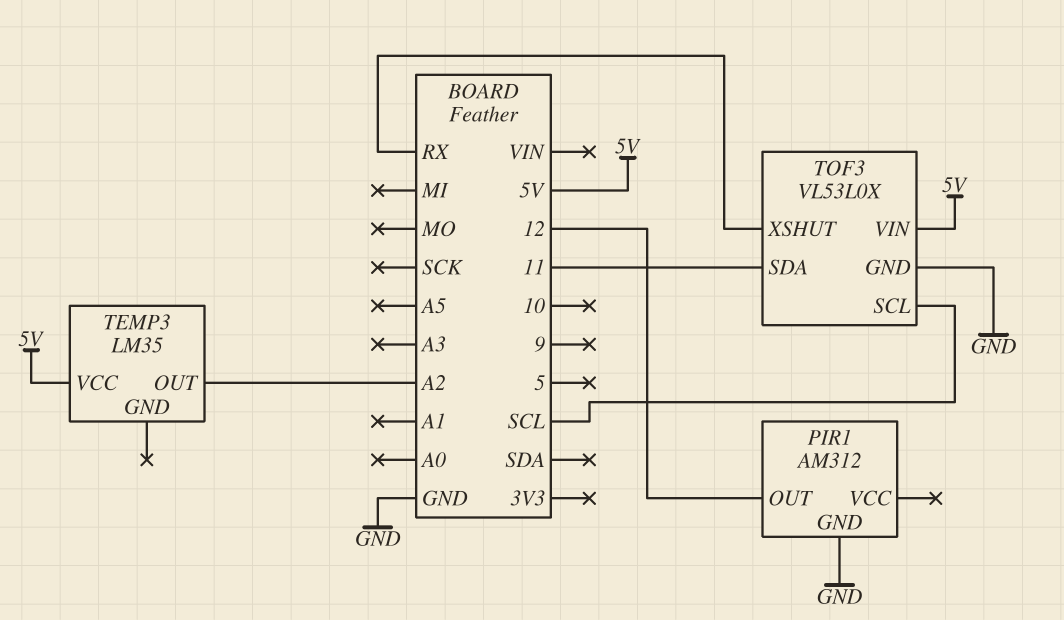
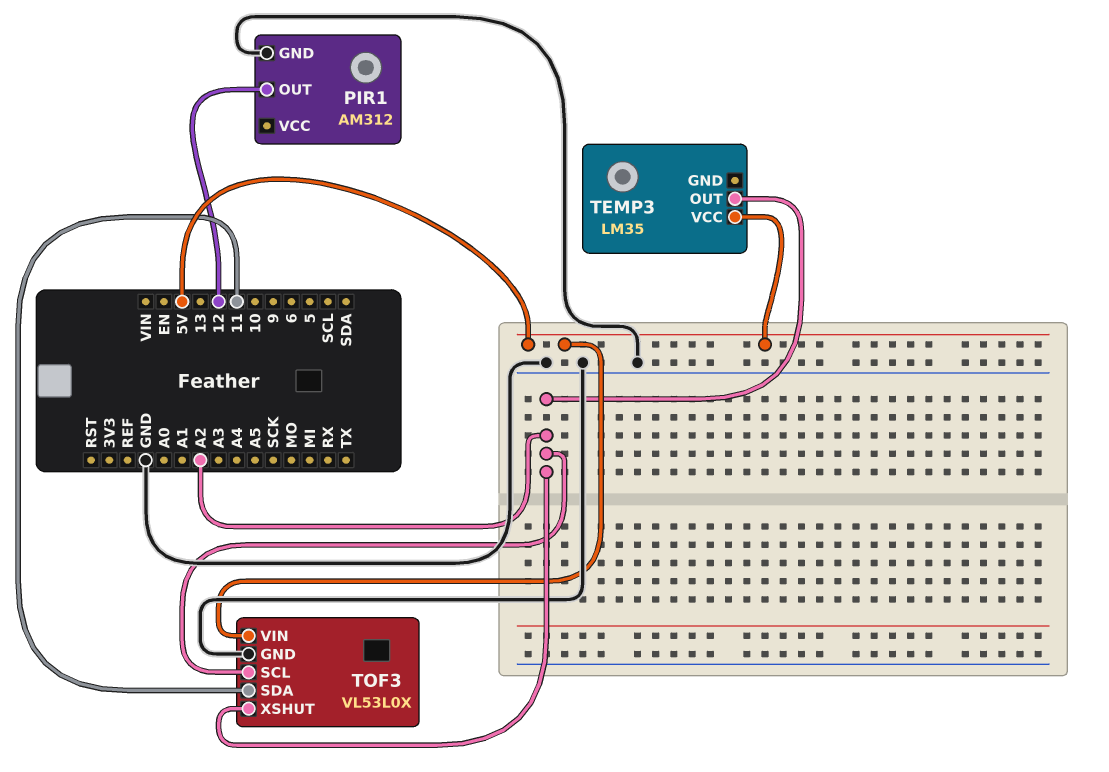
TOF3 pin SCL: SCL -> A2
TOF3 pin XSHUT: RX -> A2

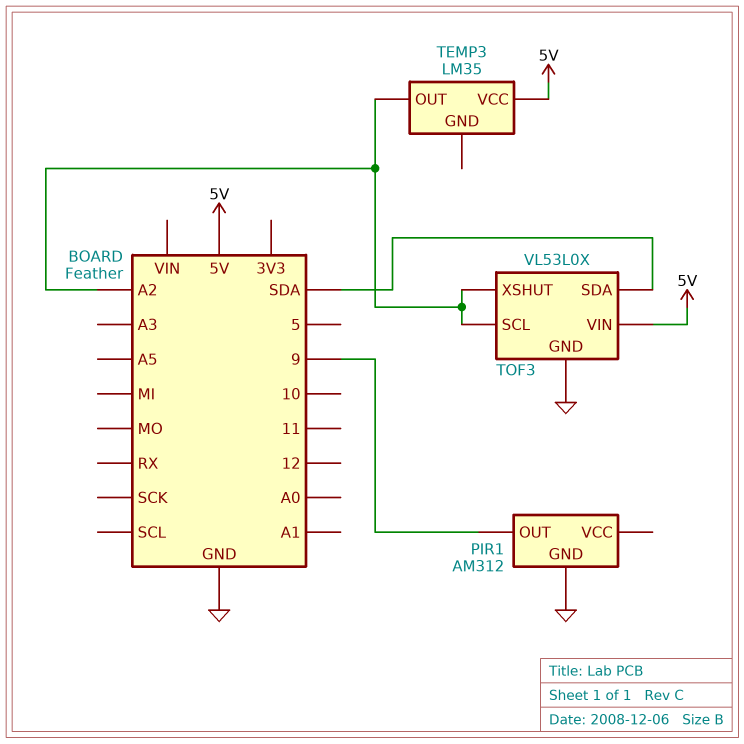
PIR1 pin OUT: 12 -> 9
TOF3 pin SDA: 11 -> SDA

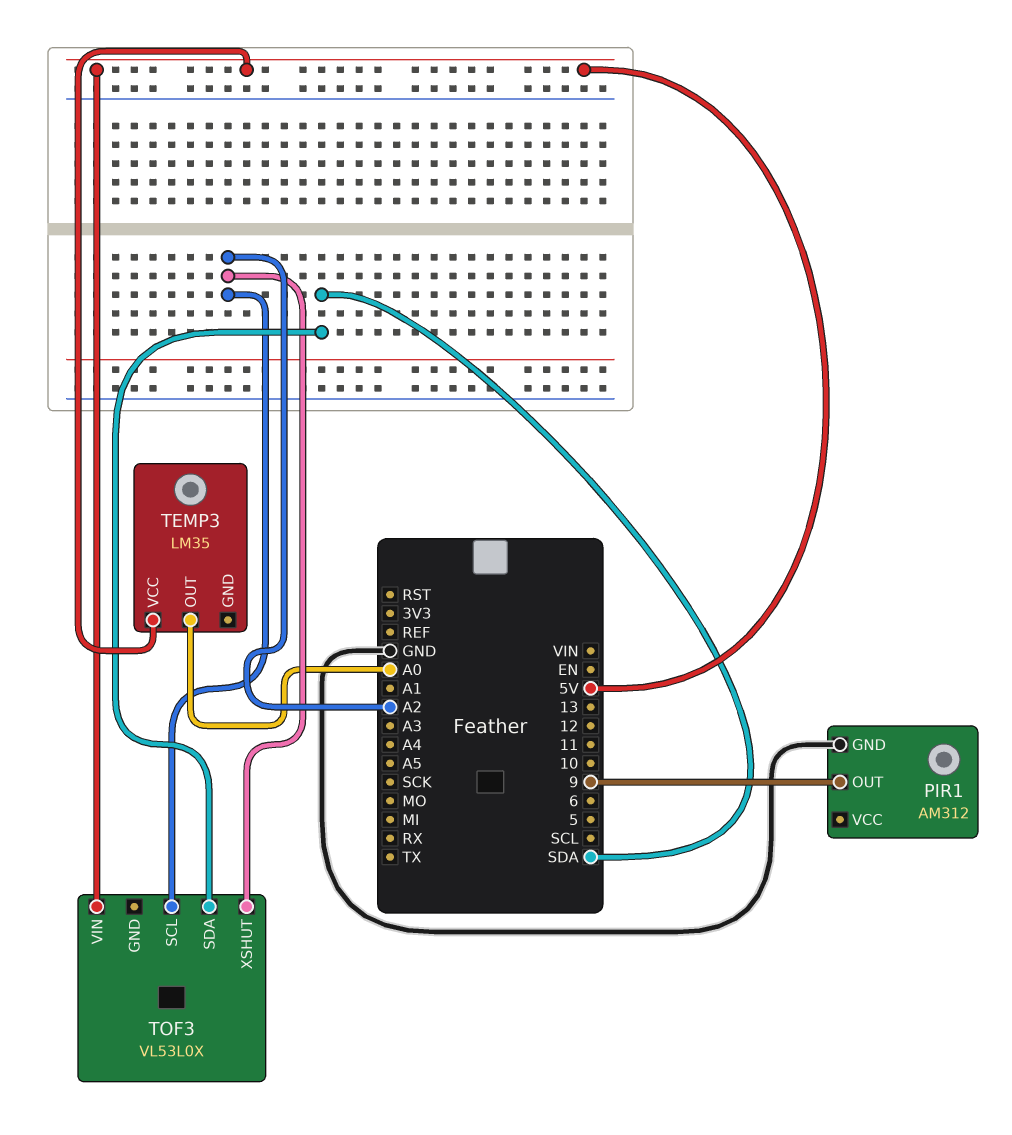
TEMP3 pin OUT: A2 -> A0
TOF3 pin GND: GND -> none

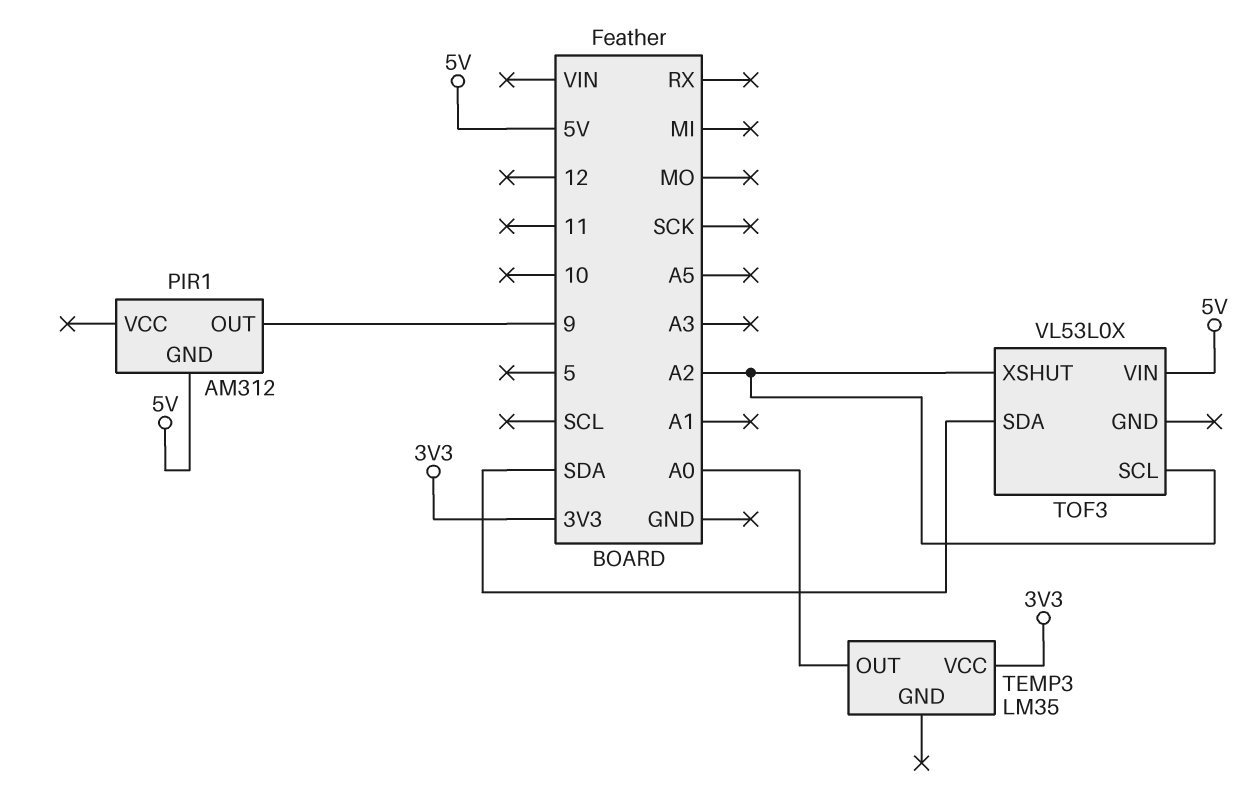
PIR1 pin GND: GND -> 5V
TEMP3 pin VCC: 5V -> 3V3

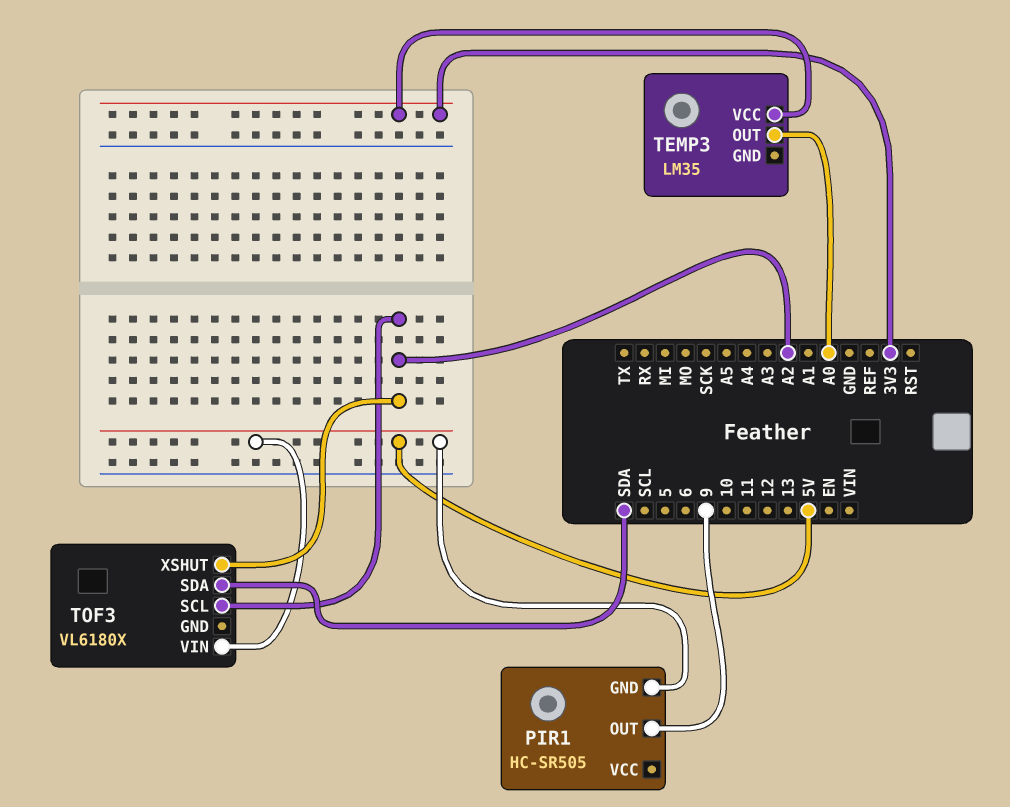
PIR1: AM312 -> HC-SR505
TOF3: VL53L0X -> VL6180X

